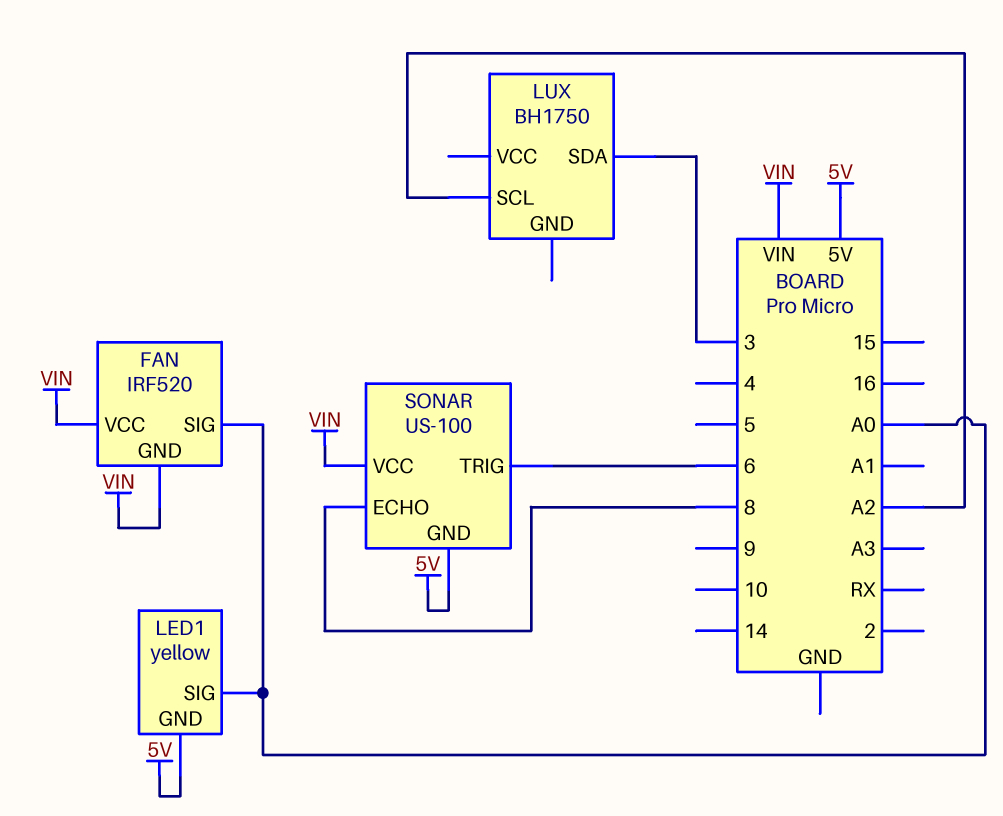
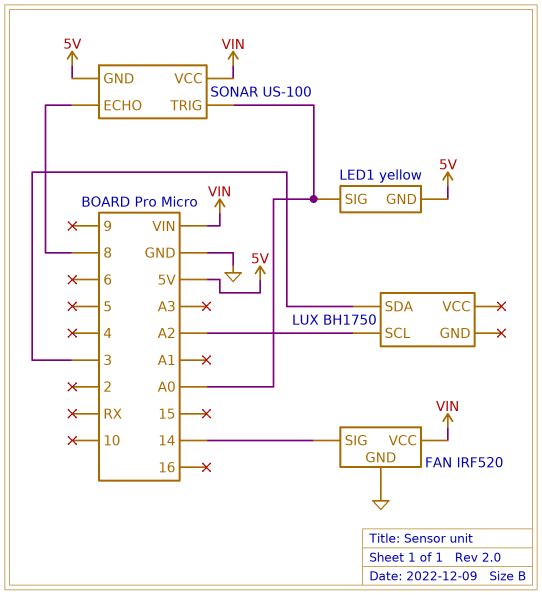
FAN pin GND: VIN -> GND
FAN pin SIG: A0 -> 14
SONAR pin TRIG: 6 -> A0

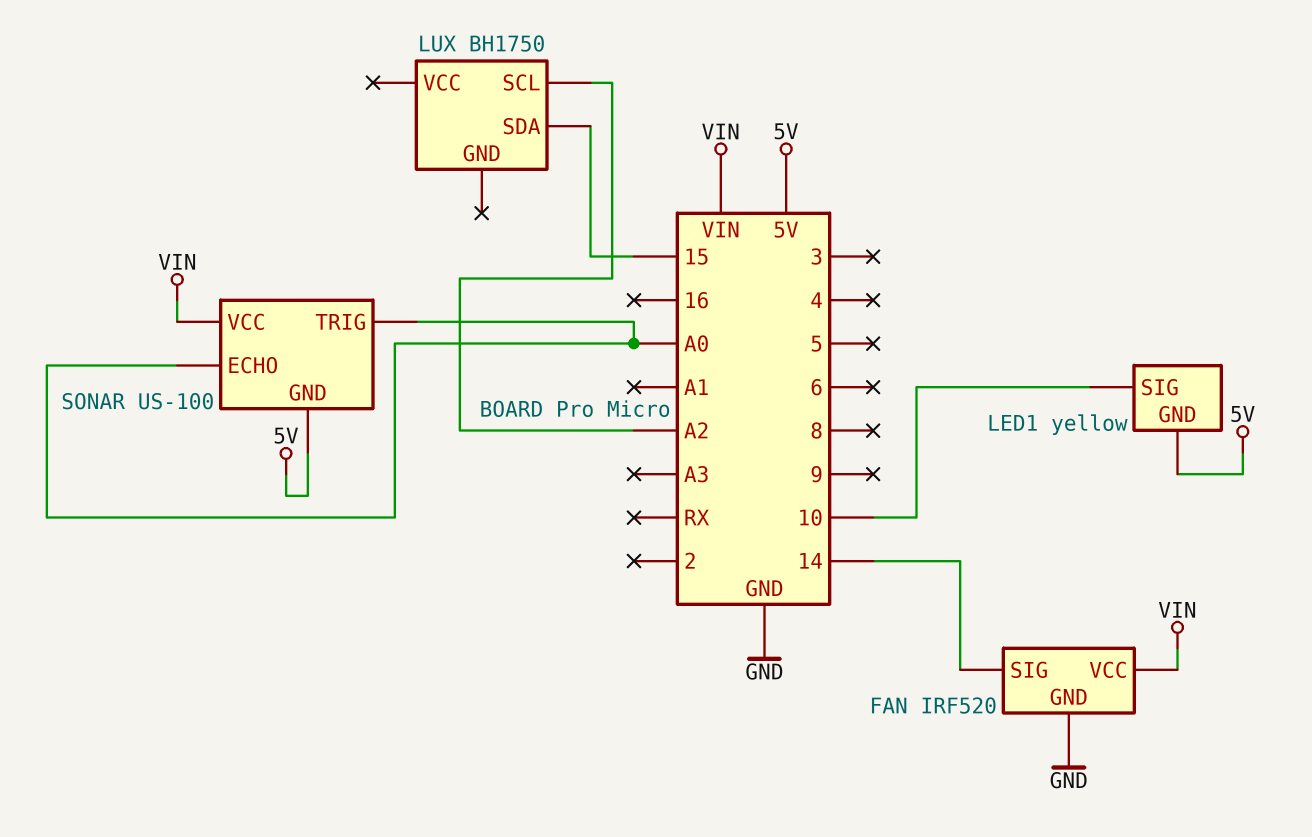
LED1 pin SIG: A0 -> 10
LUX pin SDA: 3 -> 15
SONAR pin ECHO: 8 -> A0

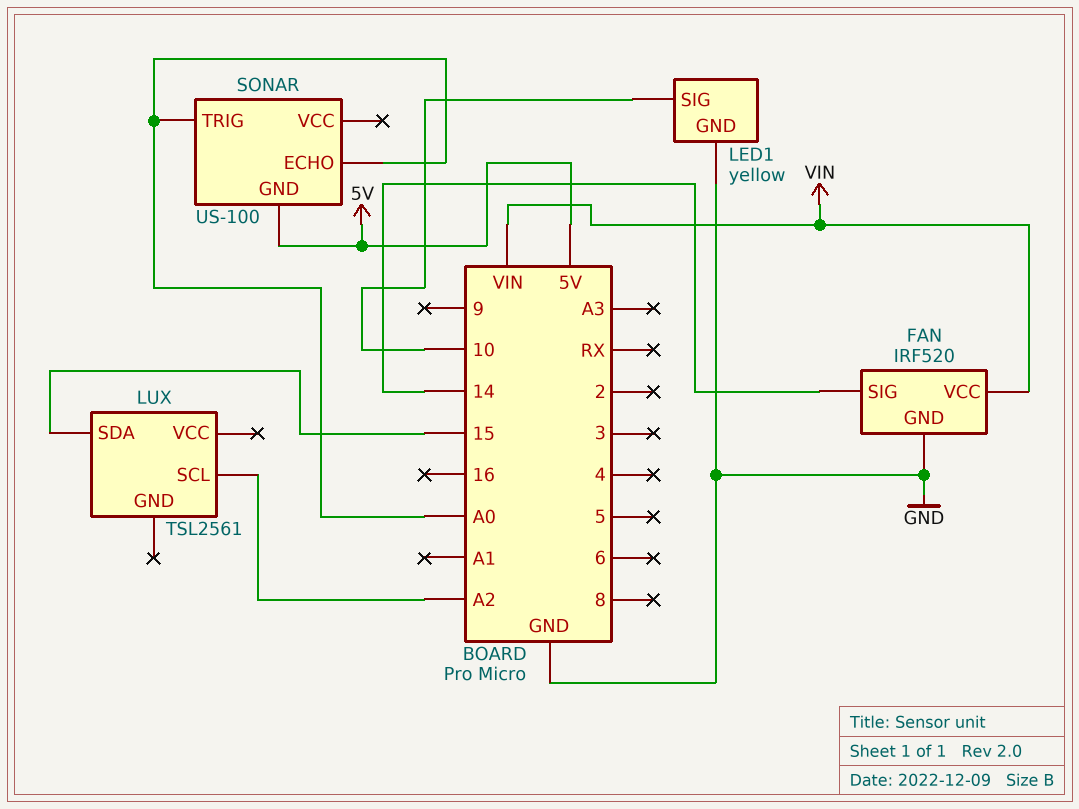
LED1 pin GND: 5V -> GND
LUX: BH1750 -> TSL2561
SONAR pin VCC: VIN -> none

